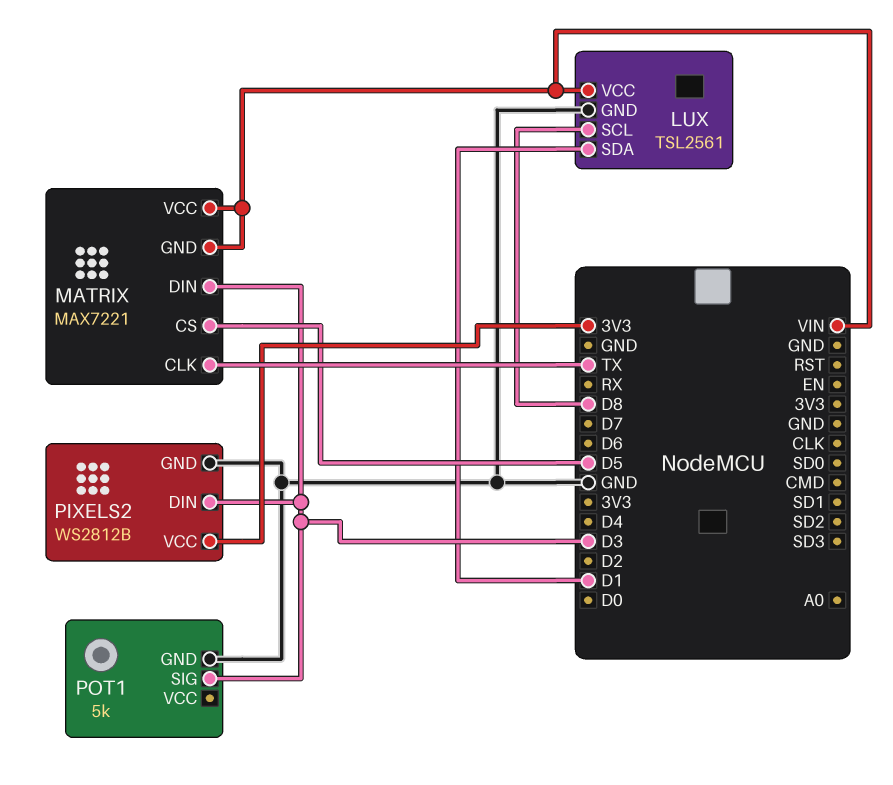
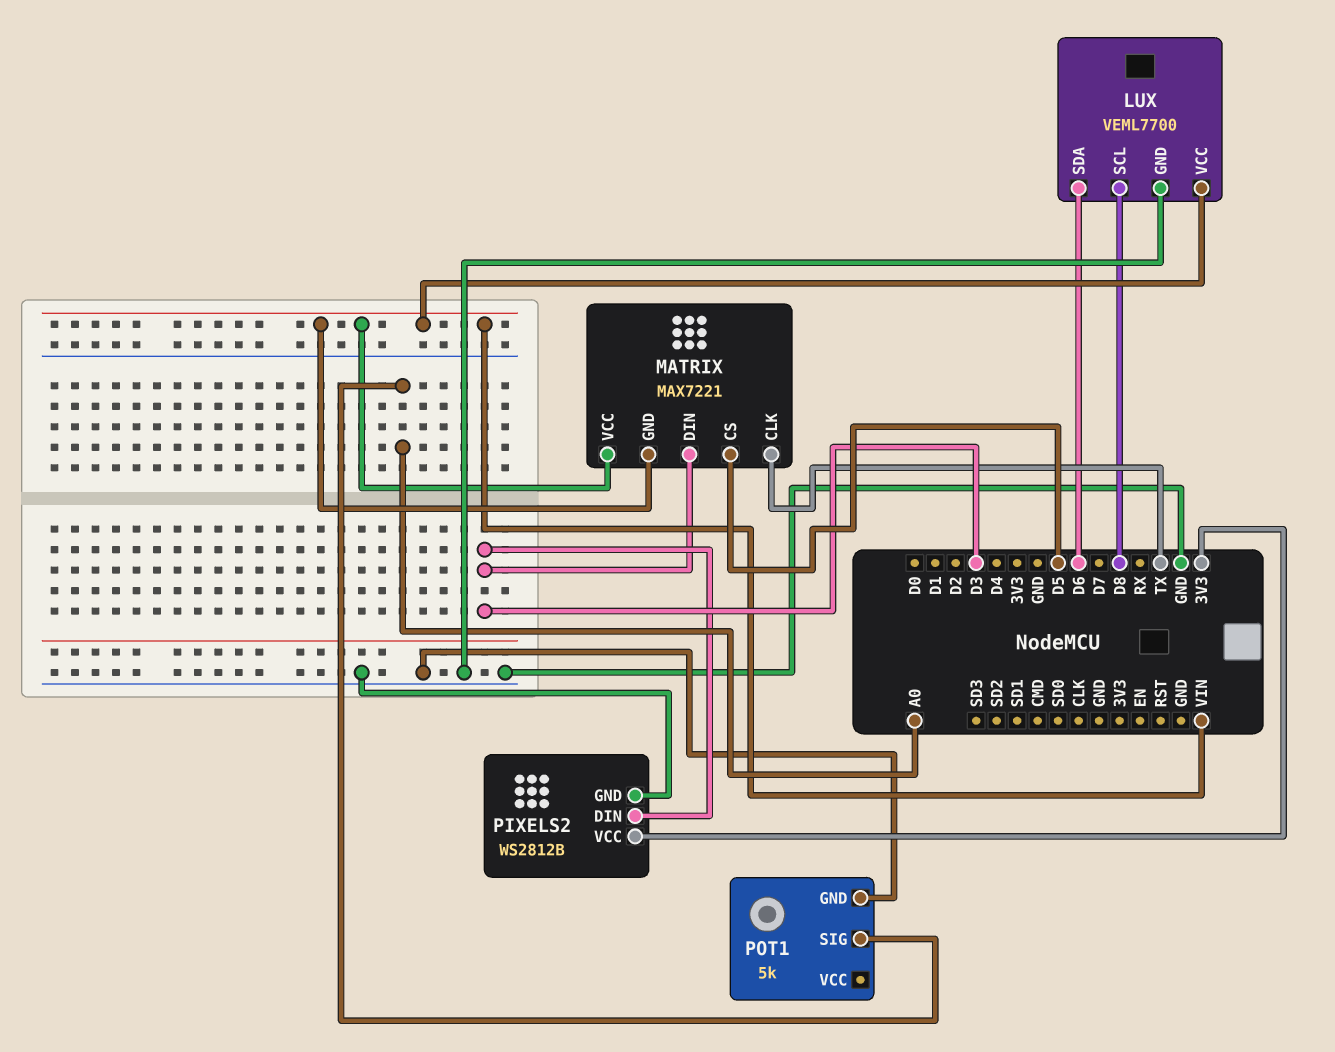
LUX: TSL2561 -> VEML7700
LUX pin SDA: D1 -> D6
POT1 pin SIG: D3 -> A0

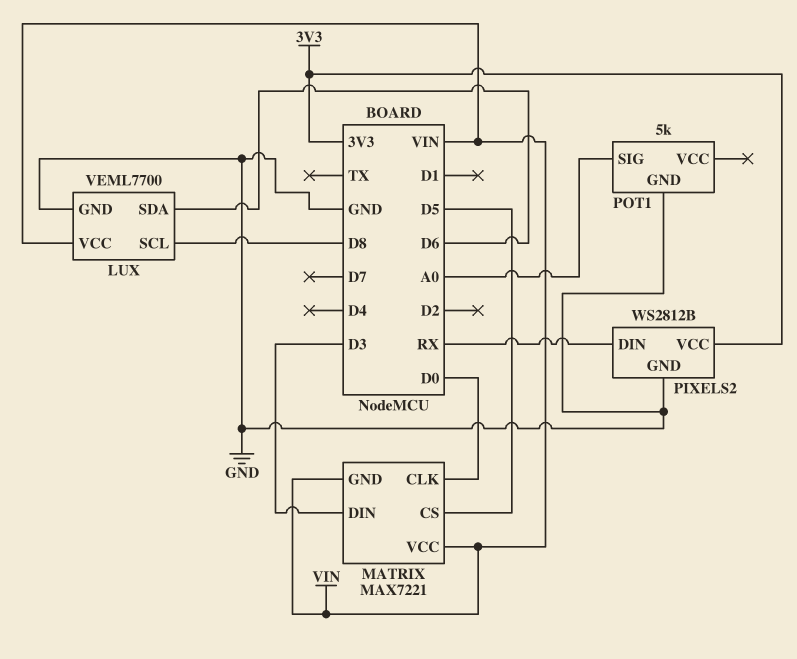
MATRIX pin CLK: TX -> D0
PIXELS2 pin DIN: D3 -> RX

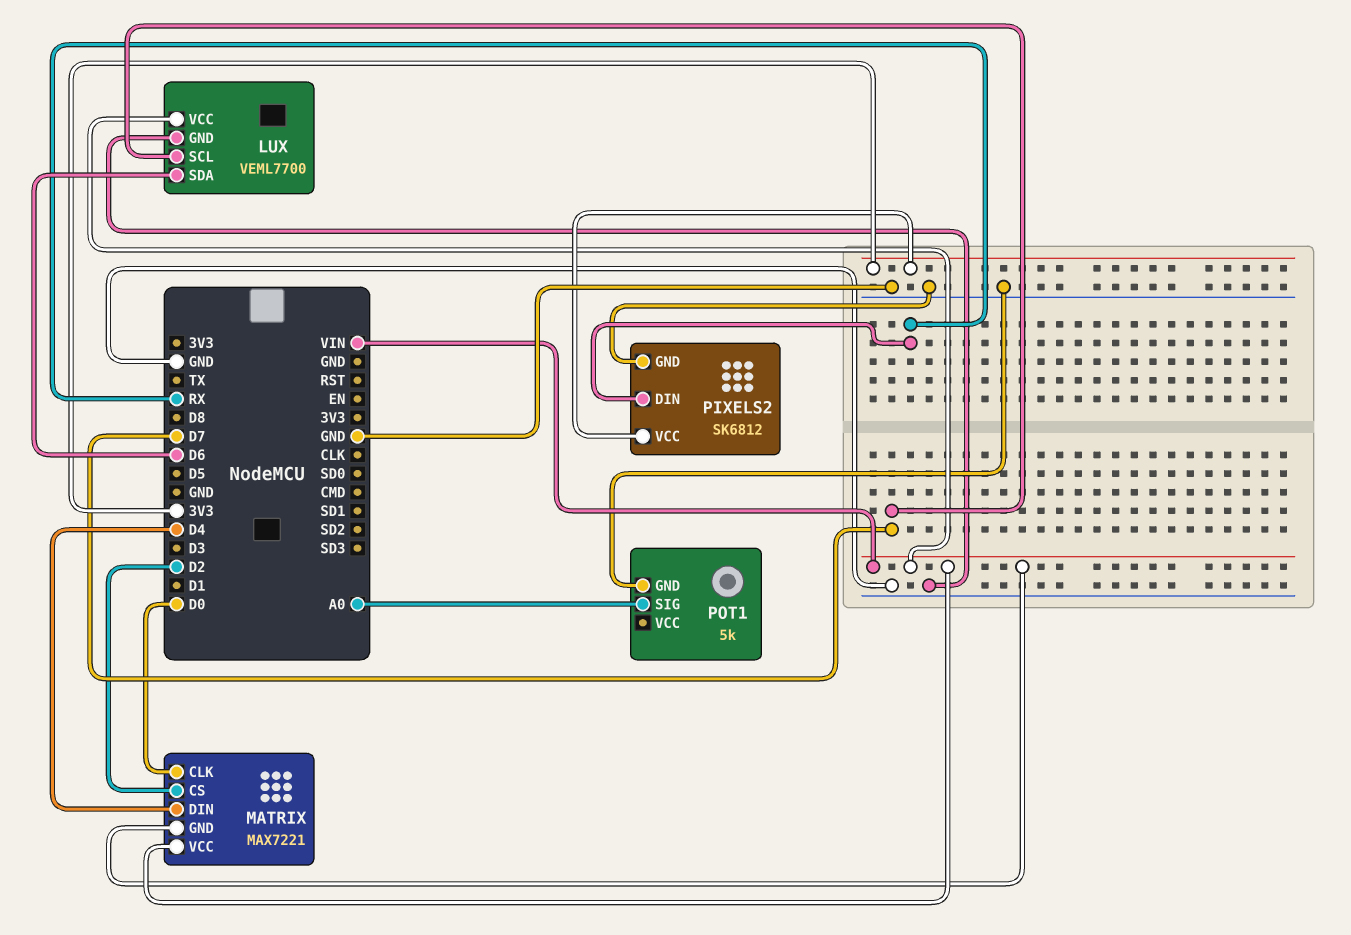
LUX pin SCL: D8 -> D7
MATRIX pin CS: D5 -> D2
MATRIX pin DIN: D3 -> D4
PIXELS2: WS2812B -> SK6812

